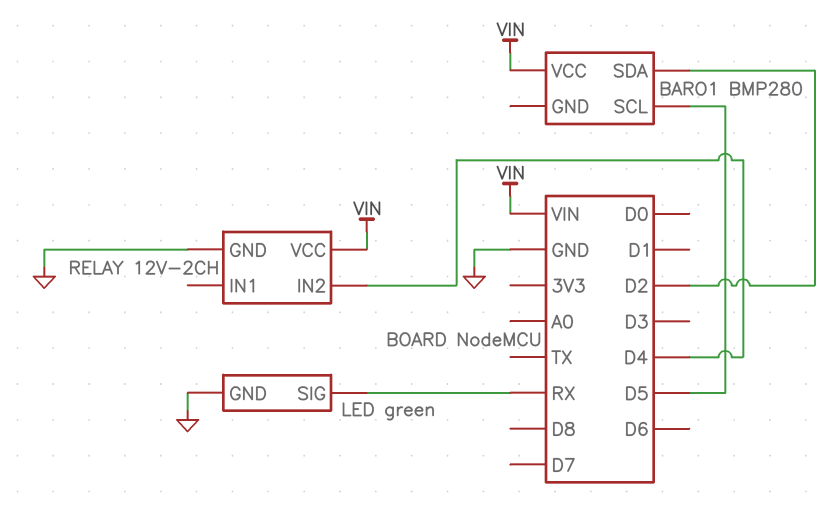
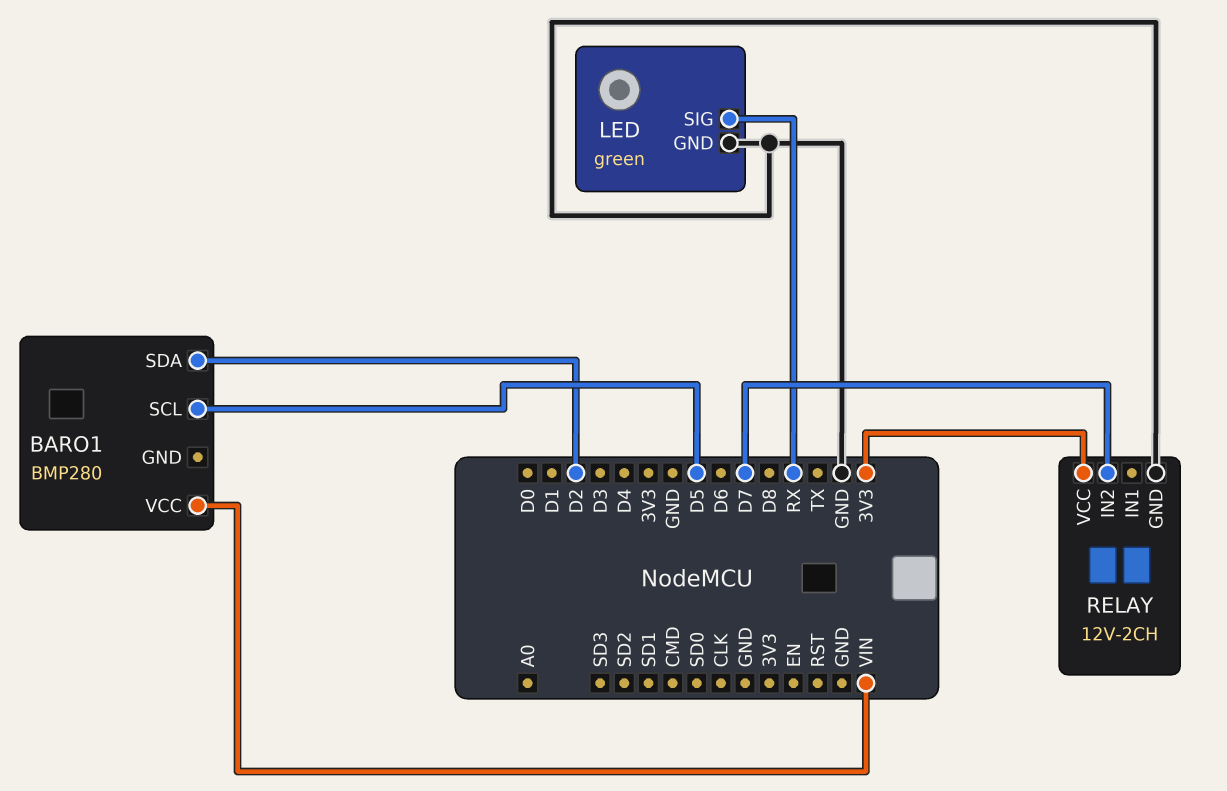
RELAY pin IN2: D4 -> D7
RELAY pin VCC: VIN -> 3V3

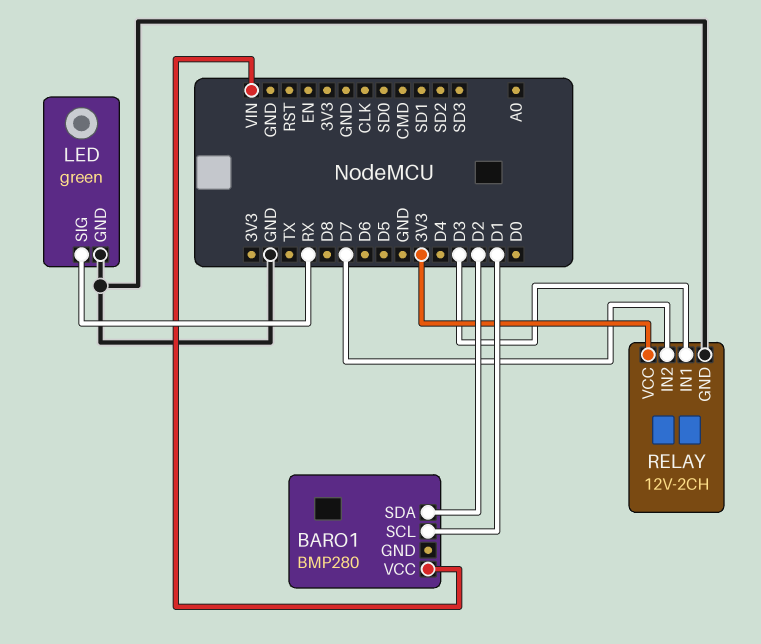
BARO1 pin SCL: D5 -> D1
RELAY pin IN1: none -> D3

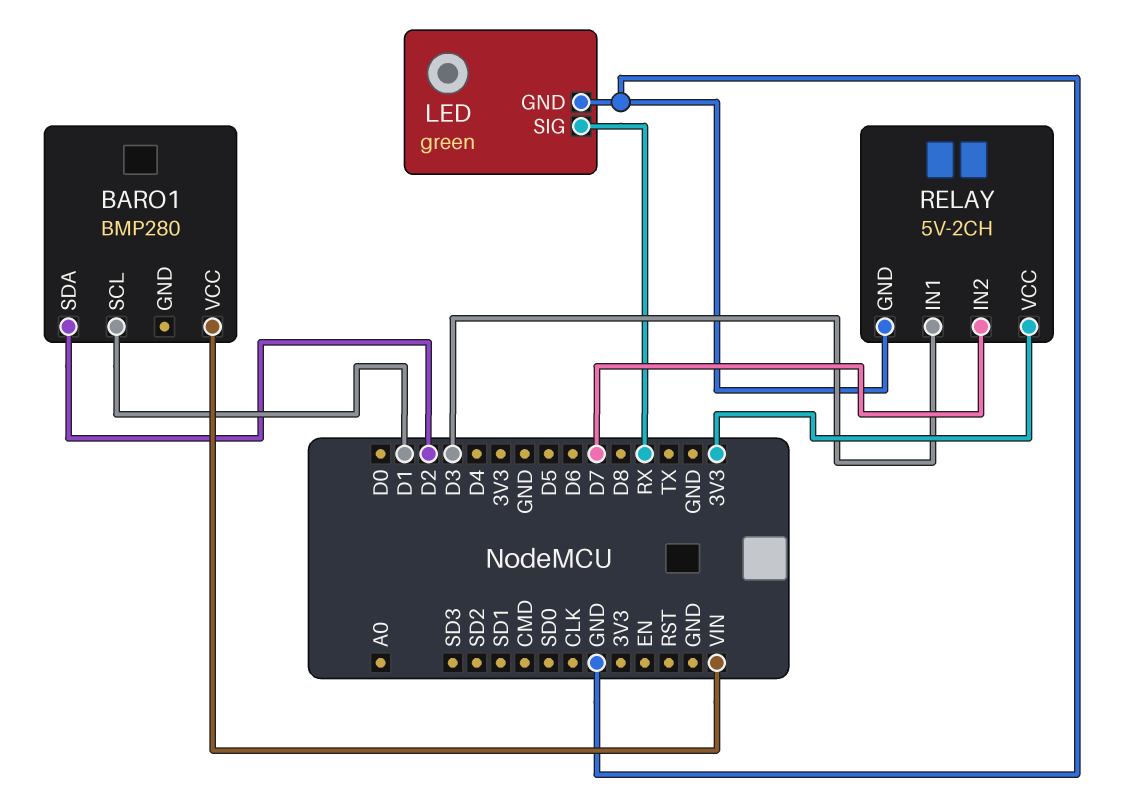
RELAY: 12V-2CH -> 5V-2CH

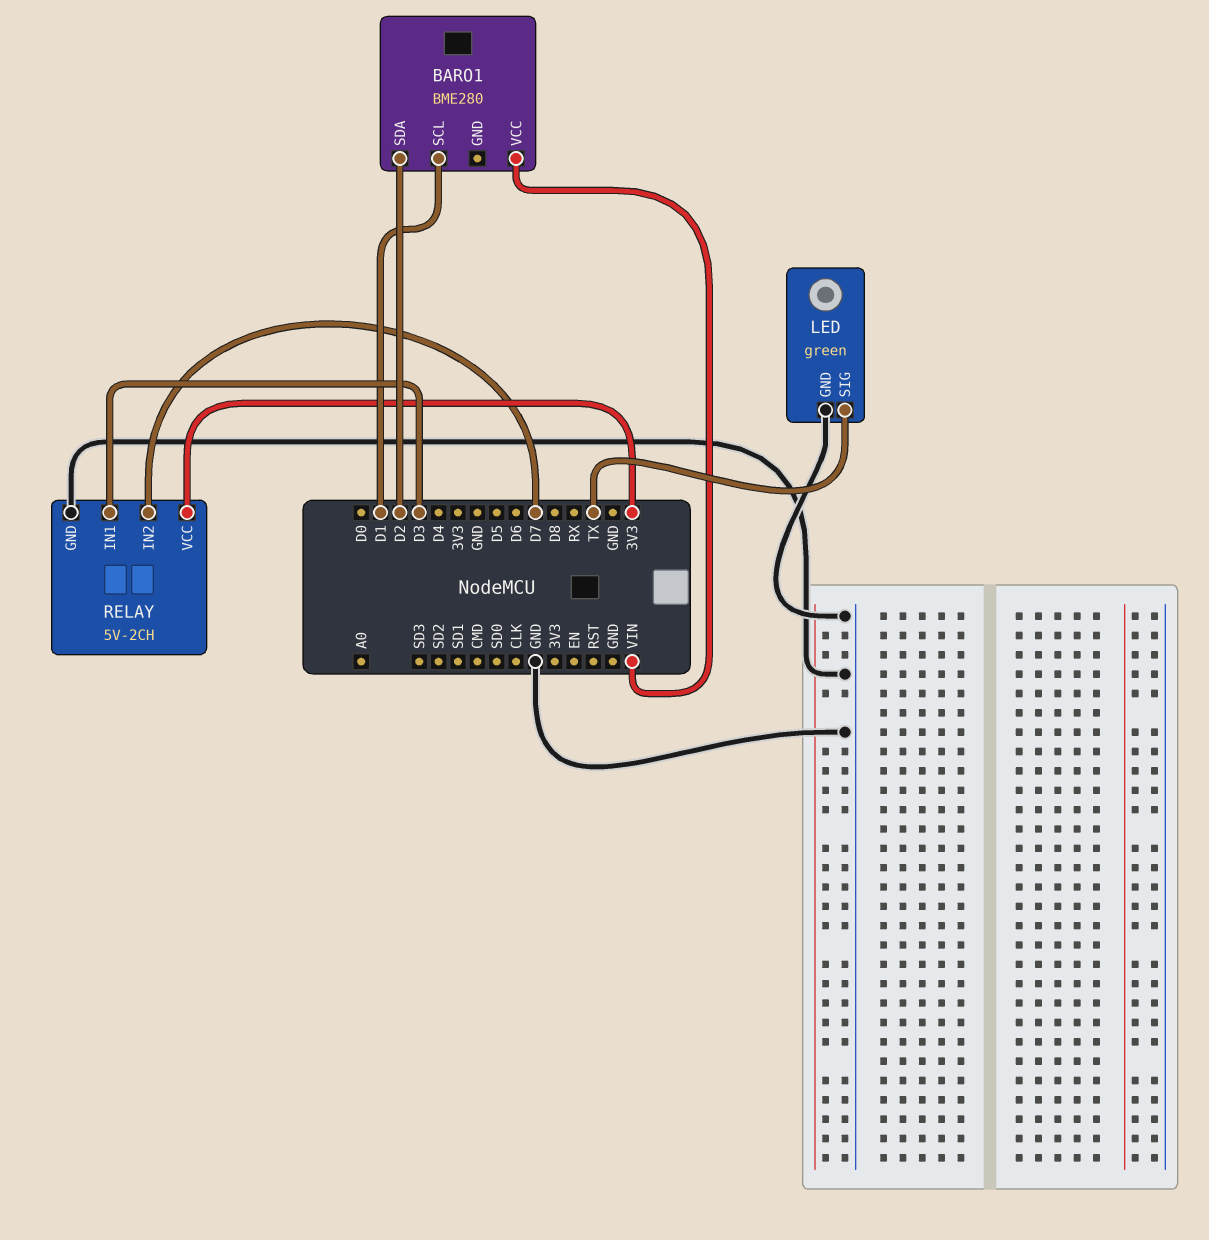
BARO1: BMP280 -> BME280
LED pin SIG: RX -> TX

